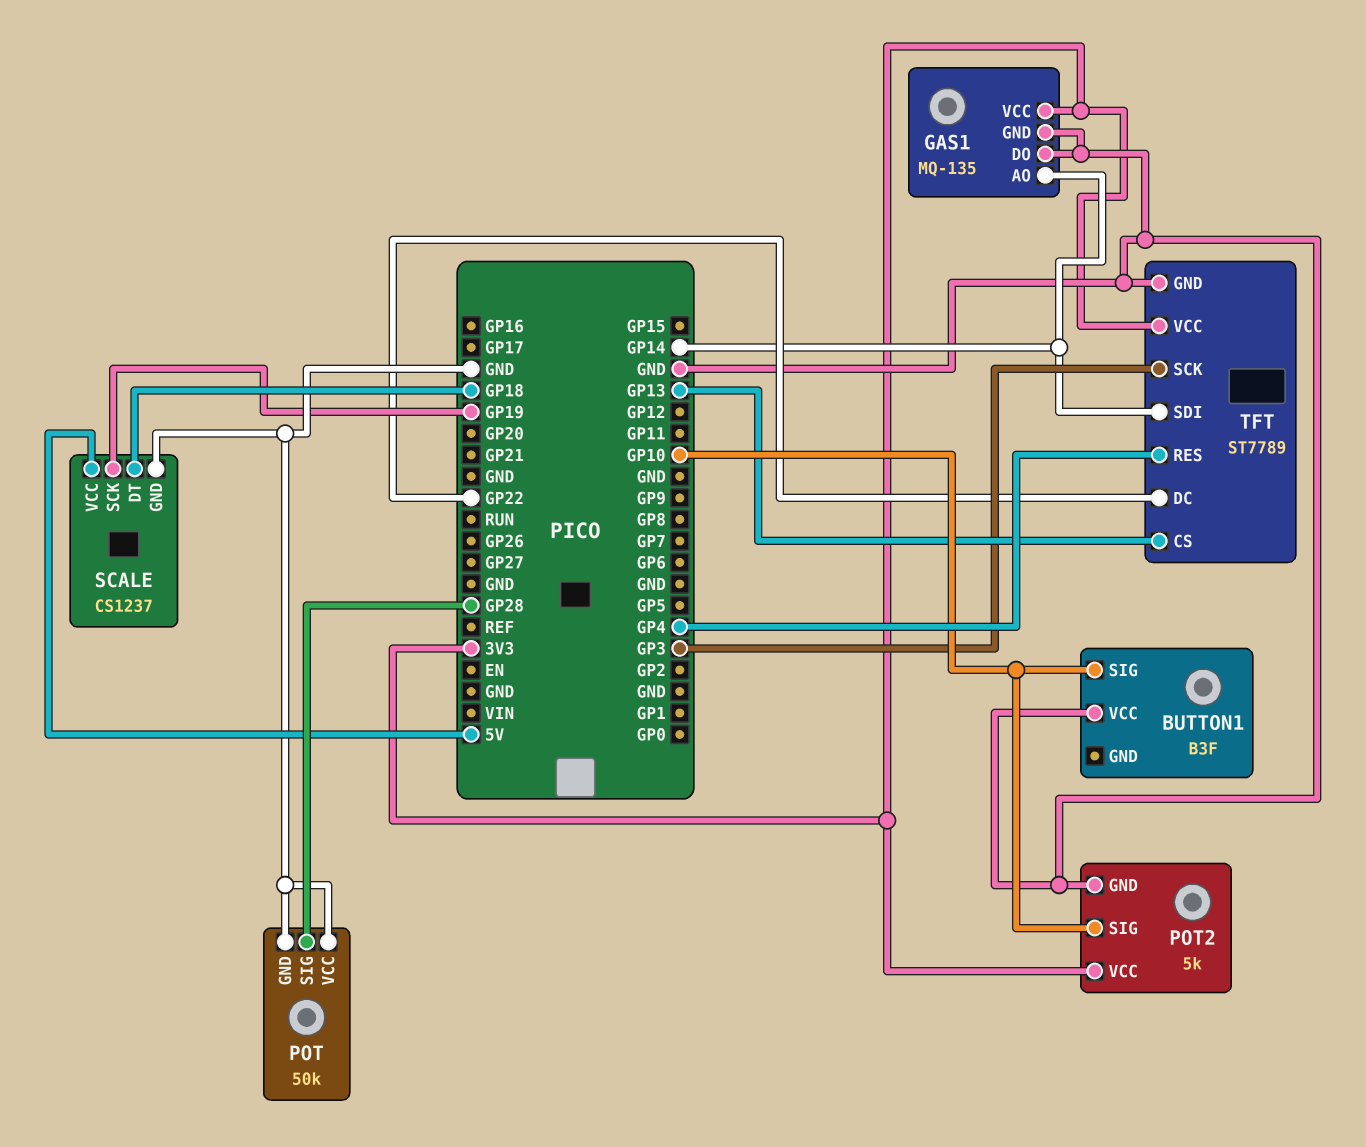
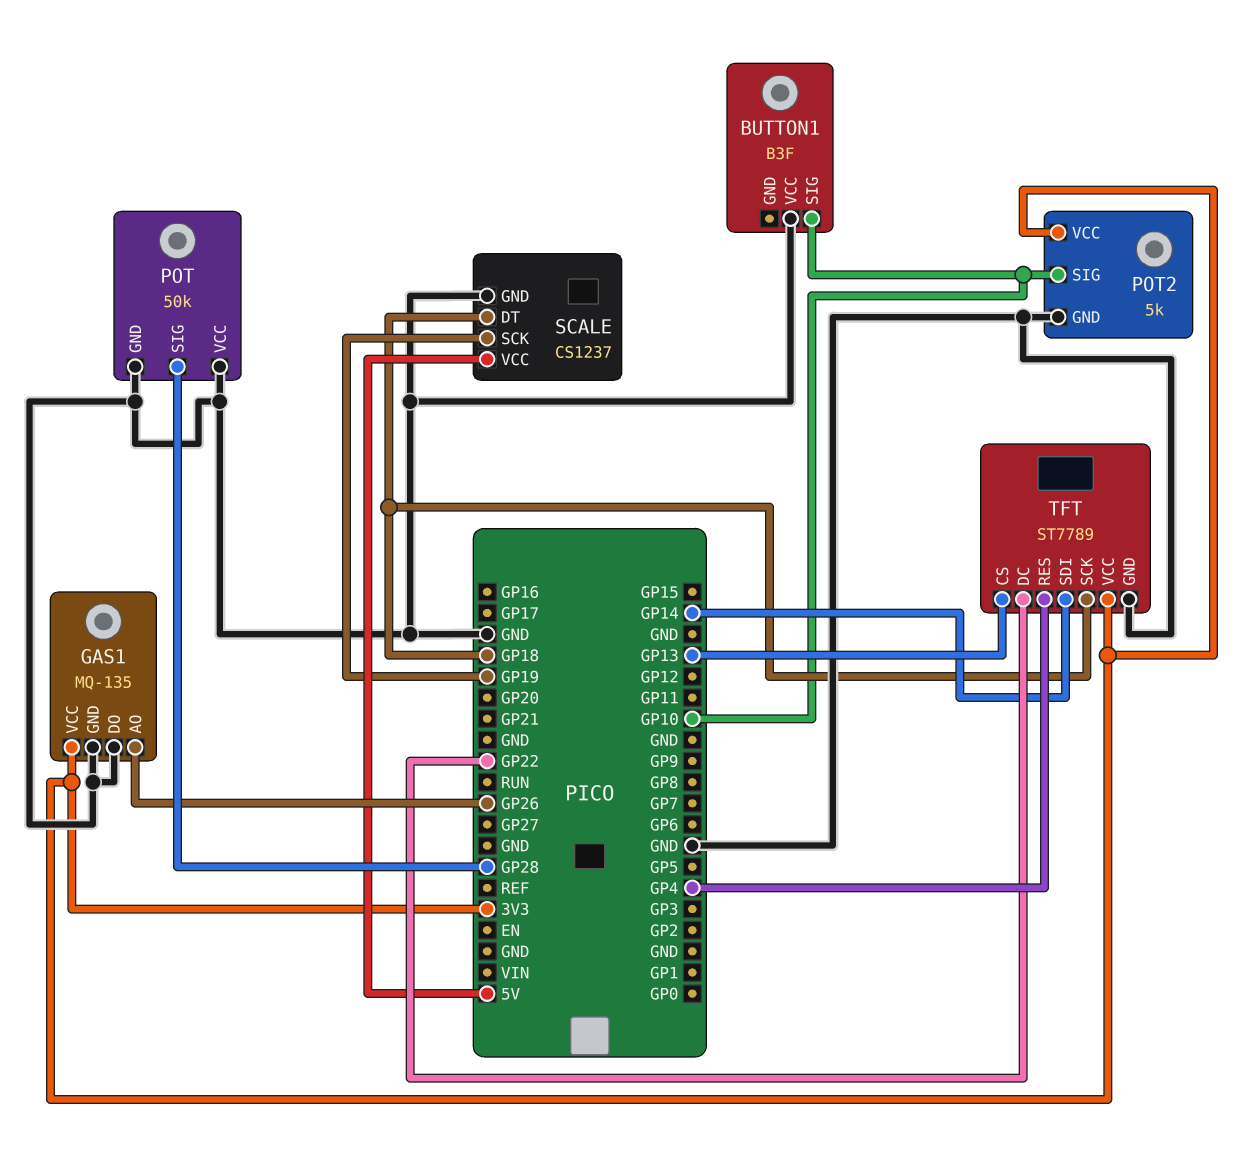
GAS1 pin AO: GP14 -> GP26
TFT pin SCK: GP3 -> GP18

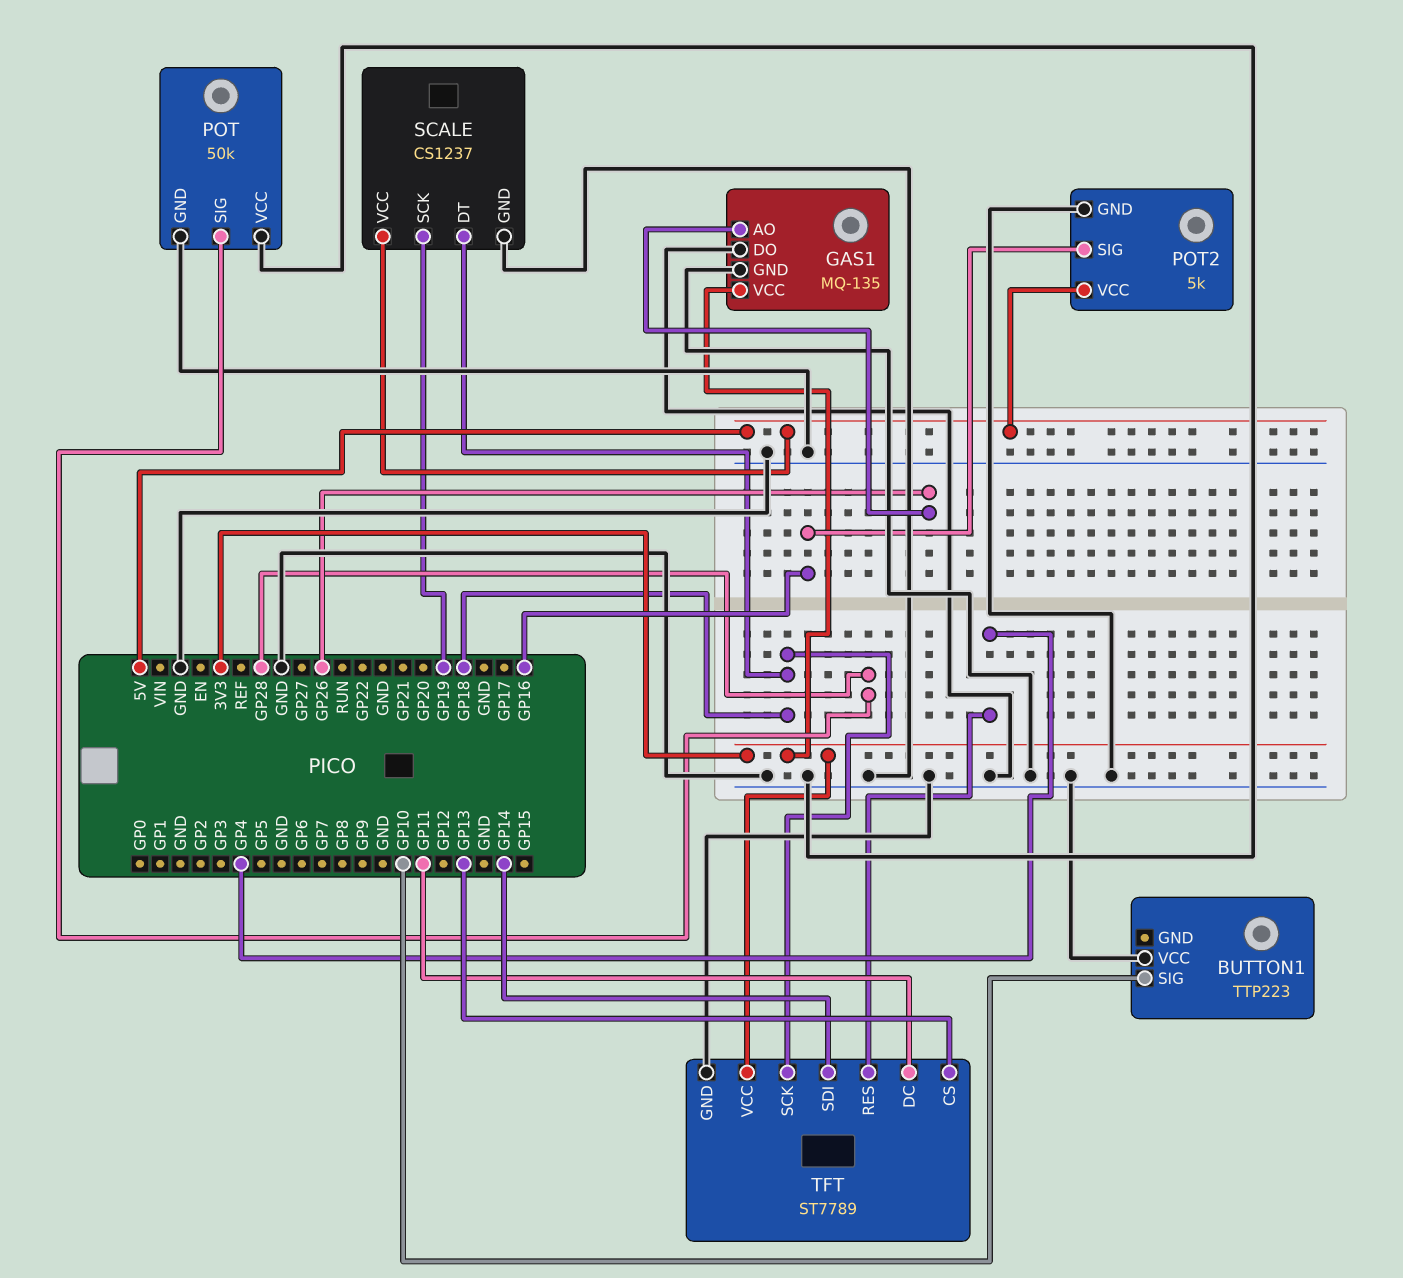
BUTTON1: B3F -> TTP223
POT2 pin SIG: GP10 -> GP16
POT2 pin VCC: 3V3 -> 5V
TFT pin DC: GP22 -> GP11

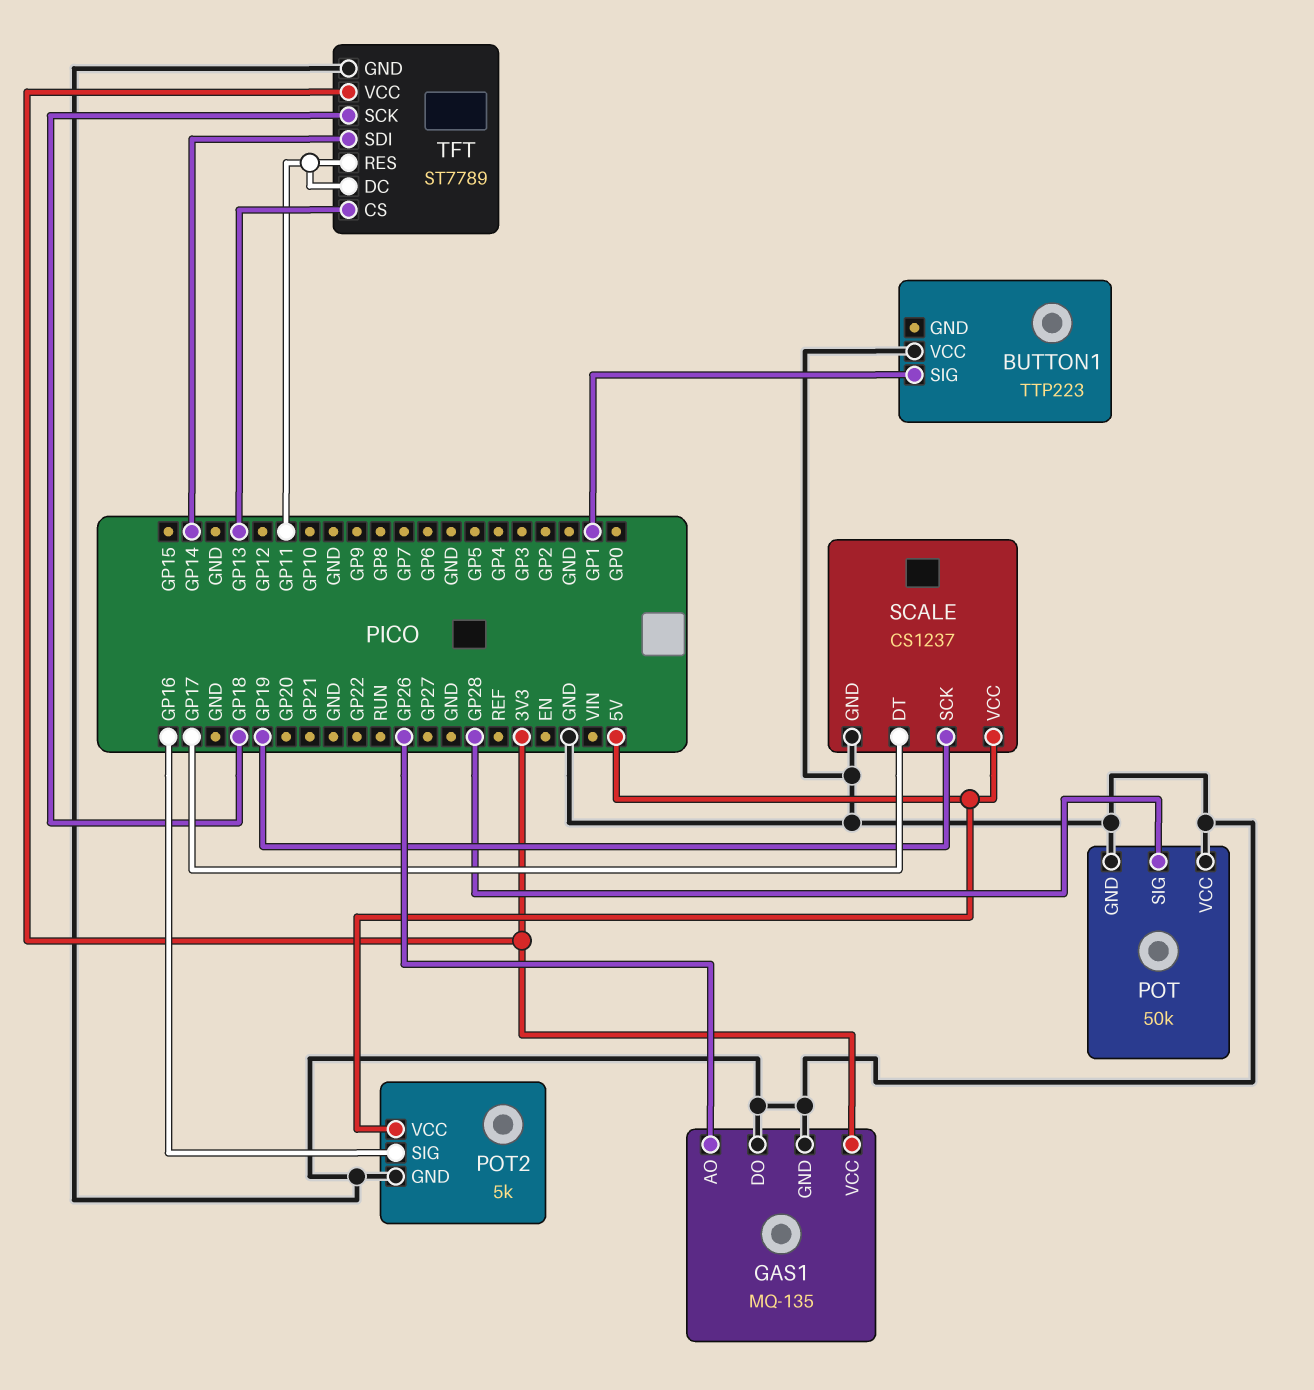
BUTTON1 pin SIG: GP10 -> GP1
SCALE pin DT: GP18 -> GP17
TFT pin RES: GP4 -> GP11

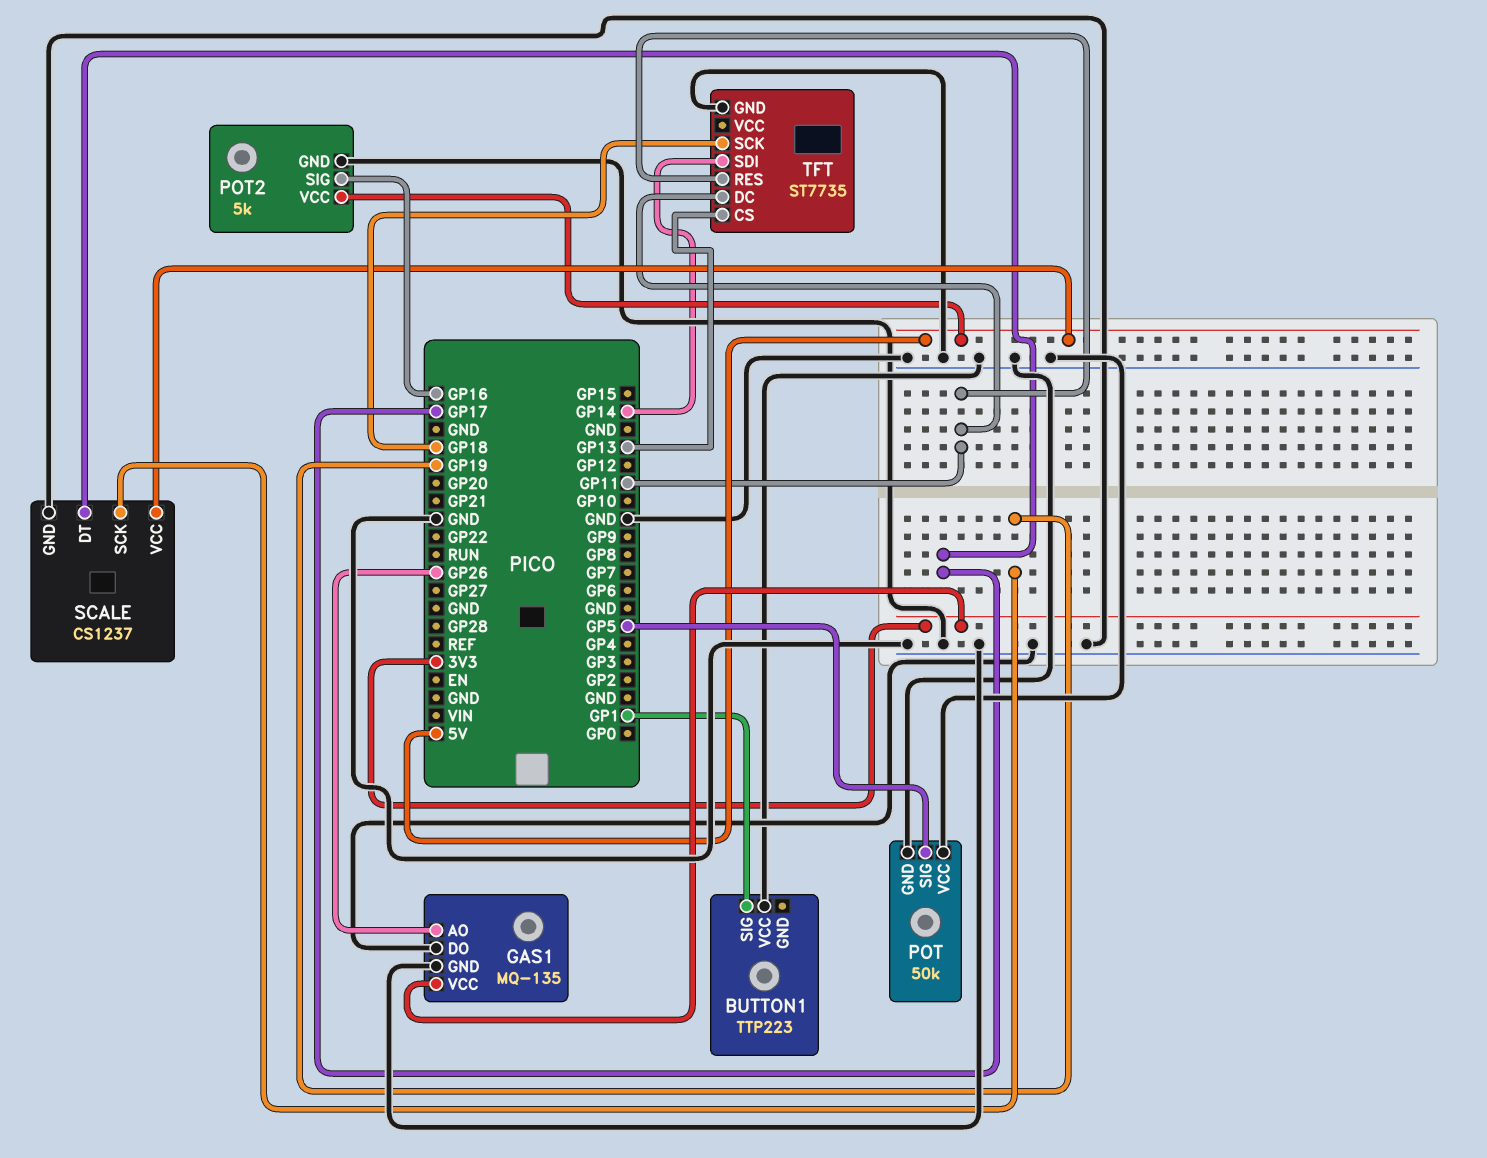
POT pin SIG: GP28 -> GP5
TFT: ST7789 -> ST7735
TFT pin VCC: 3V3 -> none

